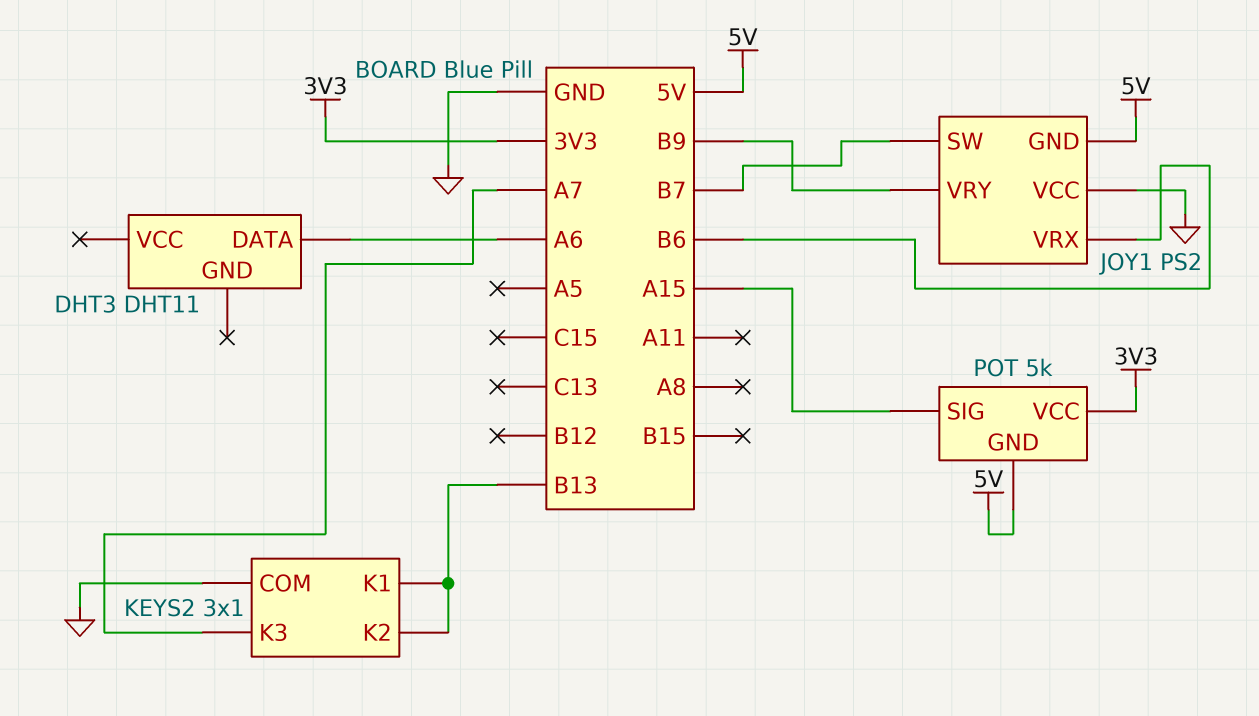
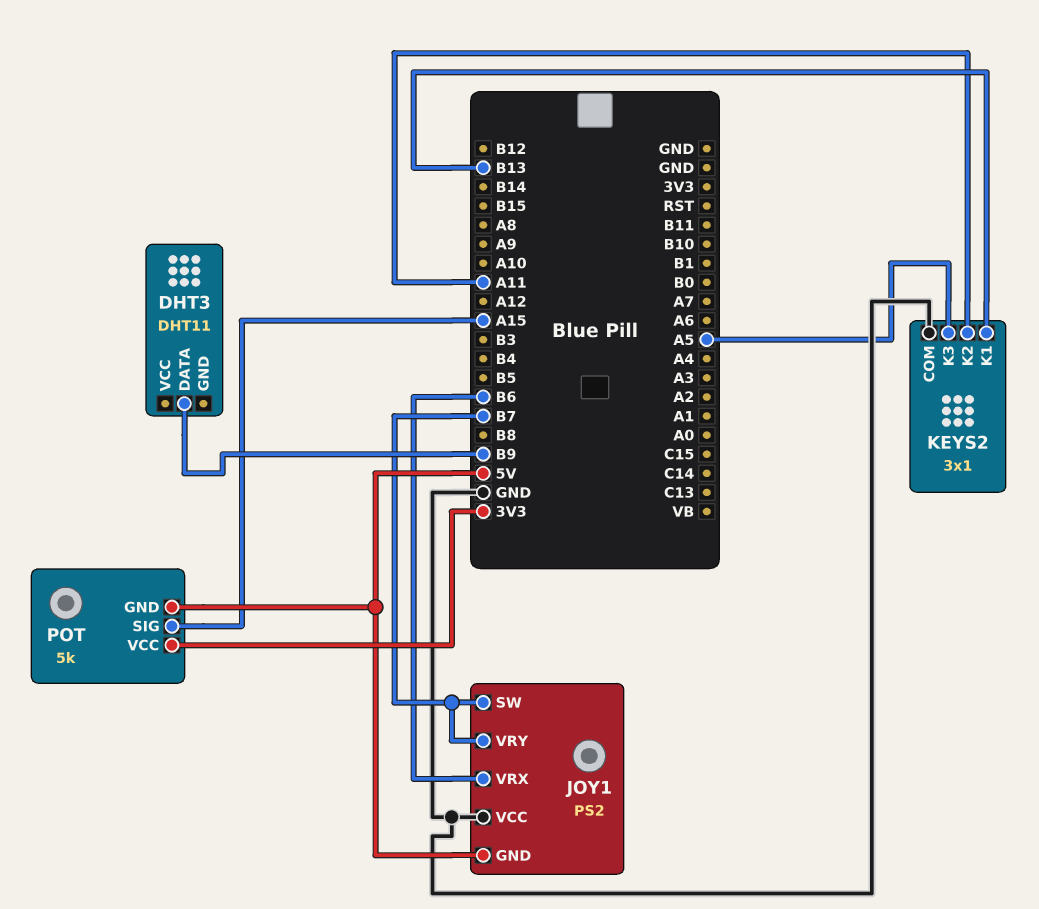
DHT3 pin DATA: A6 -> B9
JOY1 pin VRY: B9 -> B7
KEYS2 pin K2: B13 -> A11
KEYS2 pin K3: A7 -> A5

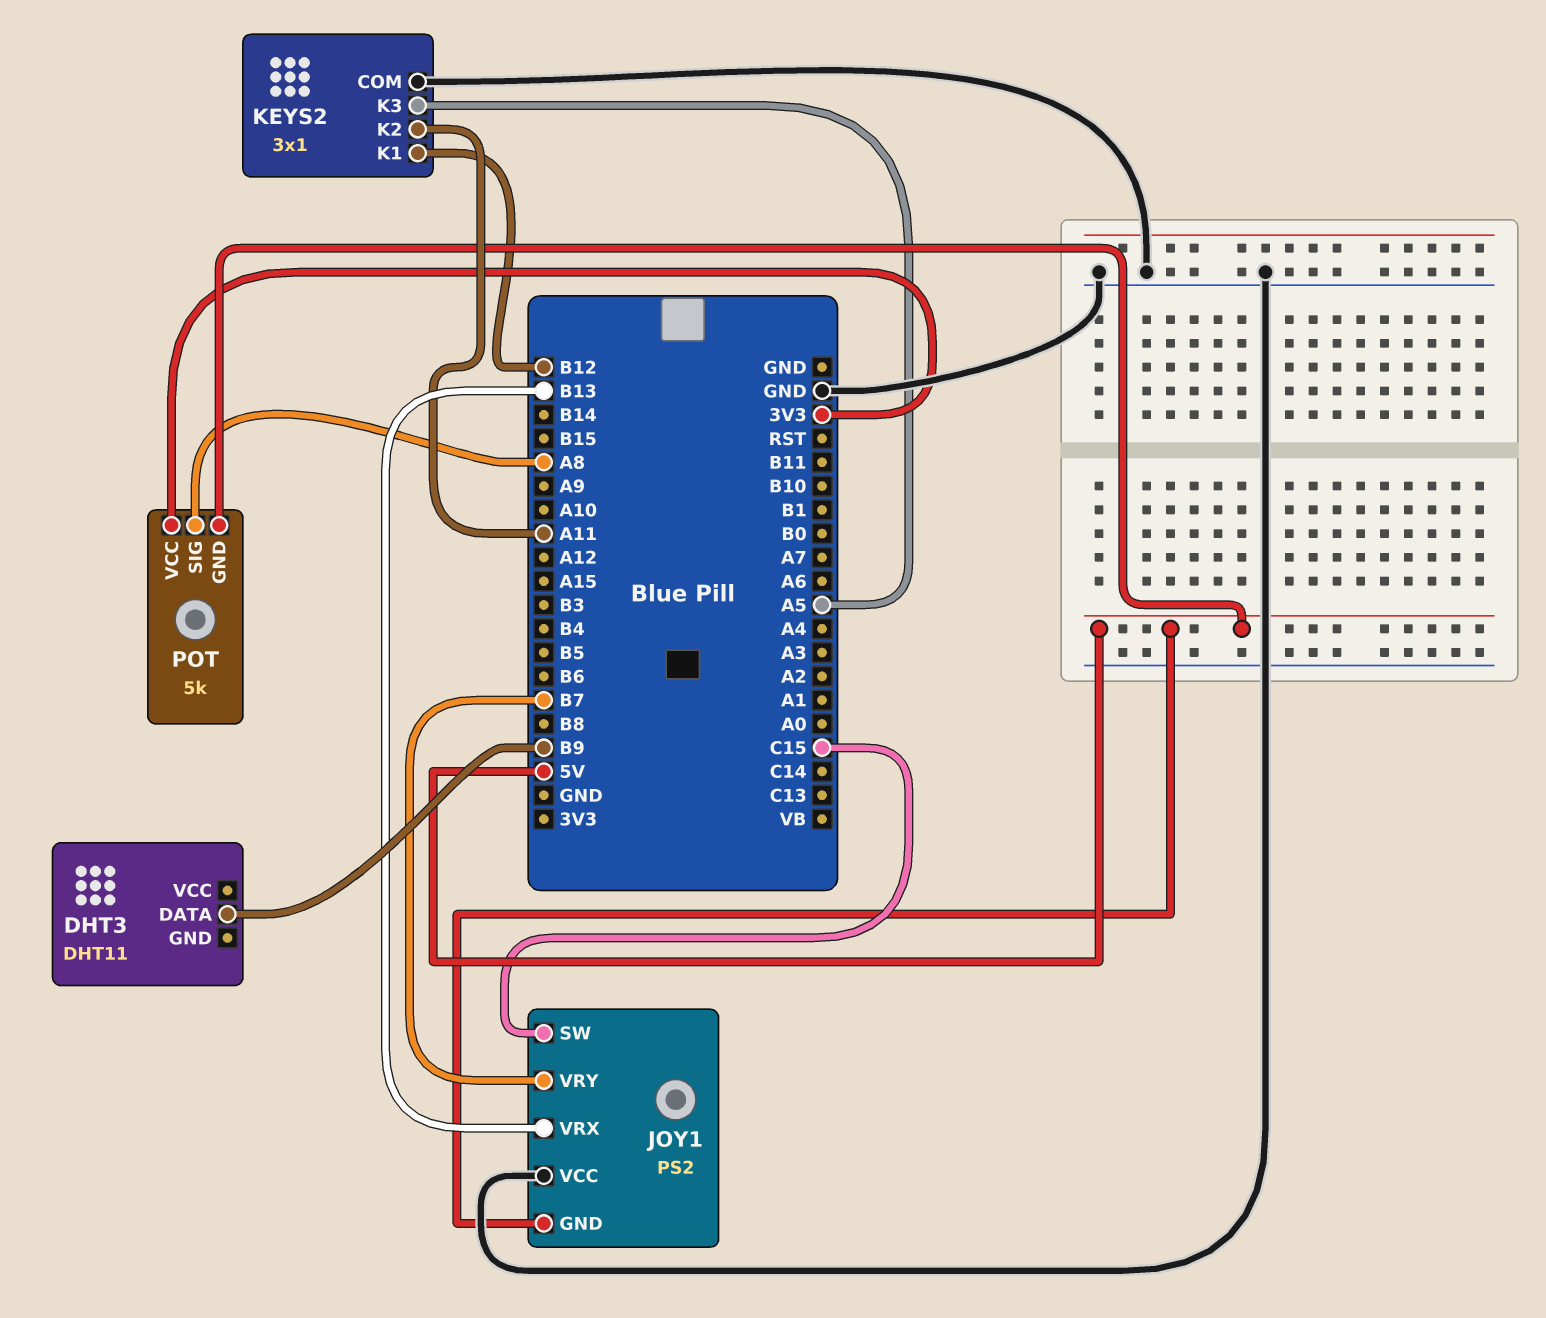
JOY1 pin SW: B7 -> C15
JOY1 pin VRX: B6 -> B13
KEYS2 pin K1: B13 -> B12
POT pin SIG: A15 -> A8

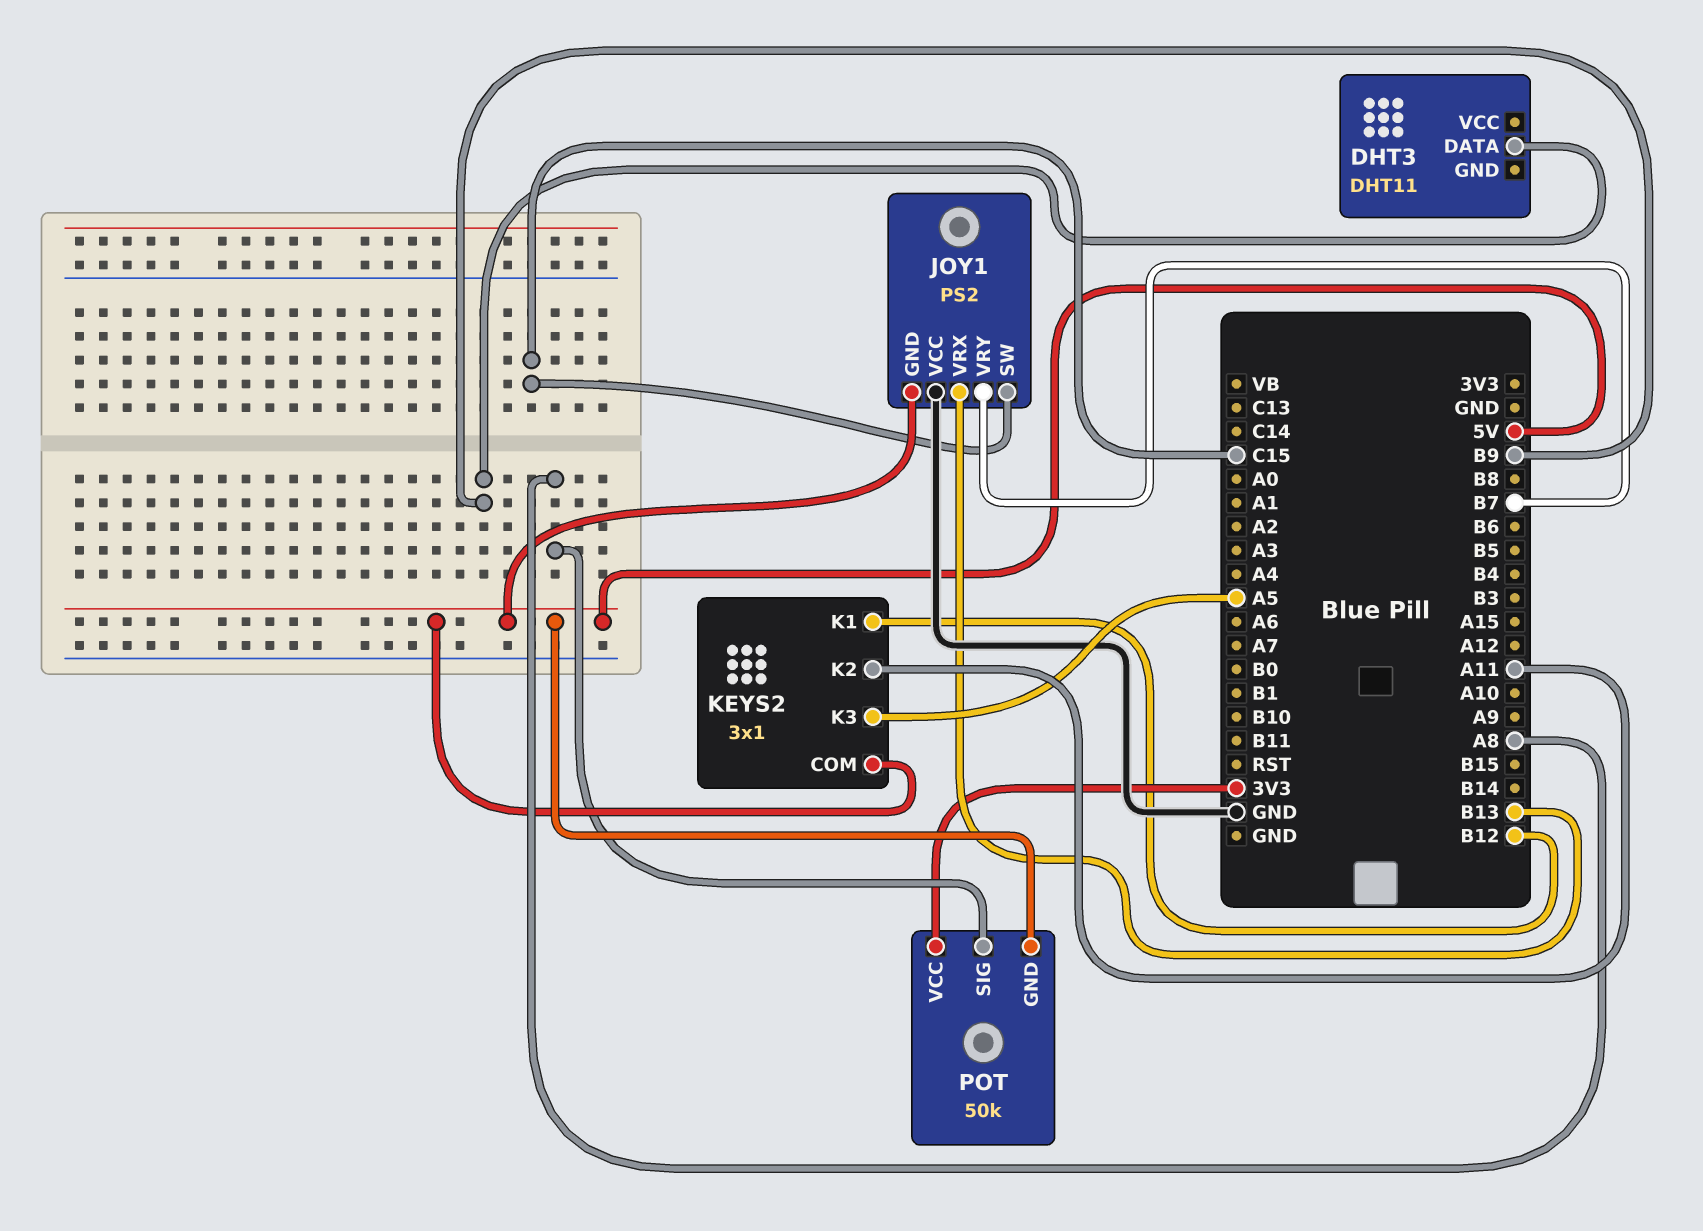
KEYS2 pin COM: GND -> 5V
POT: 5k -> 50k

